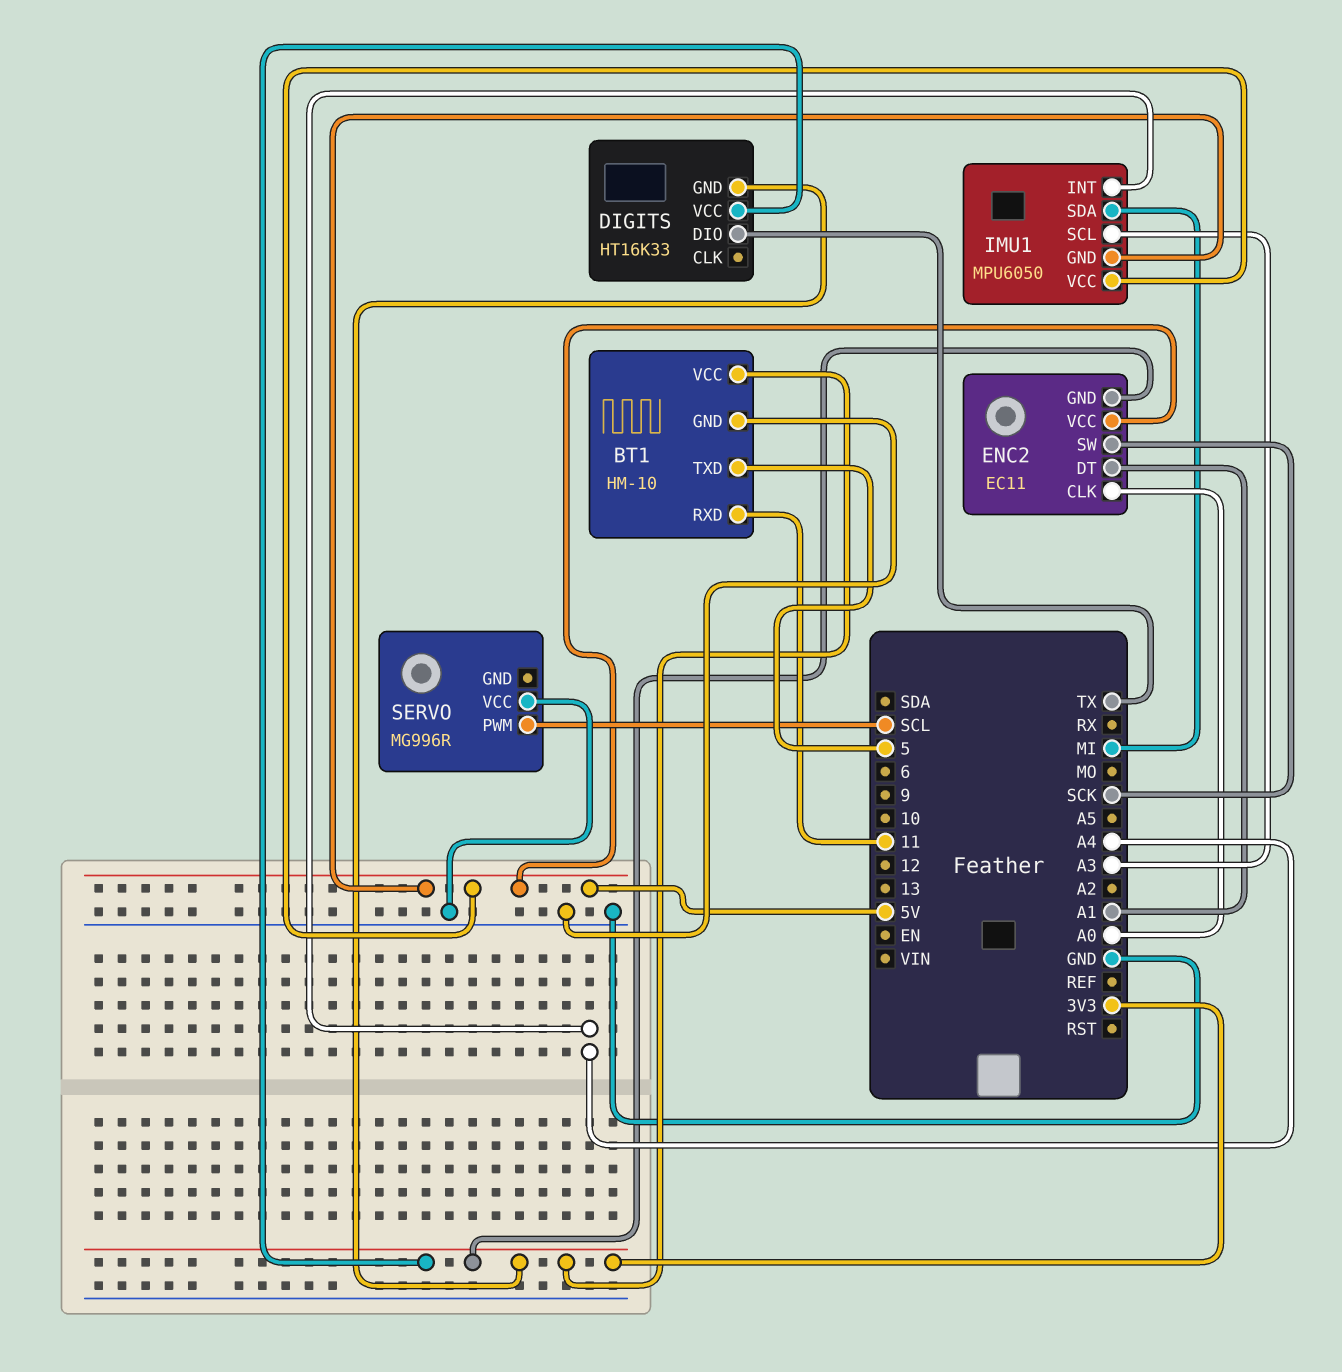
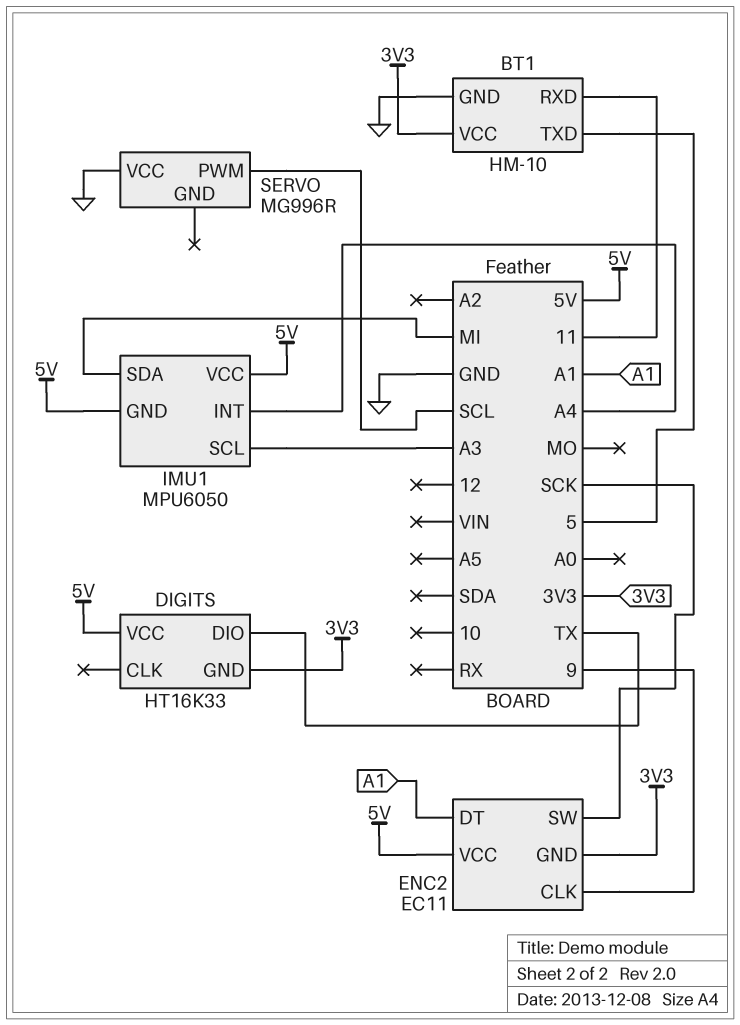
DIGITS pin VCC: 3V3 -> 5V
ENC2 pin CLK: A0 -> 9

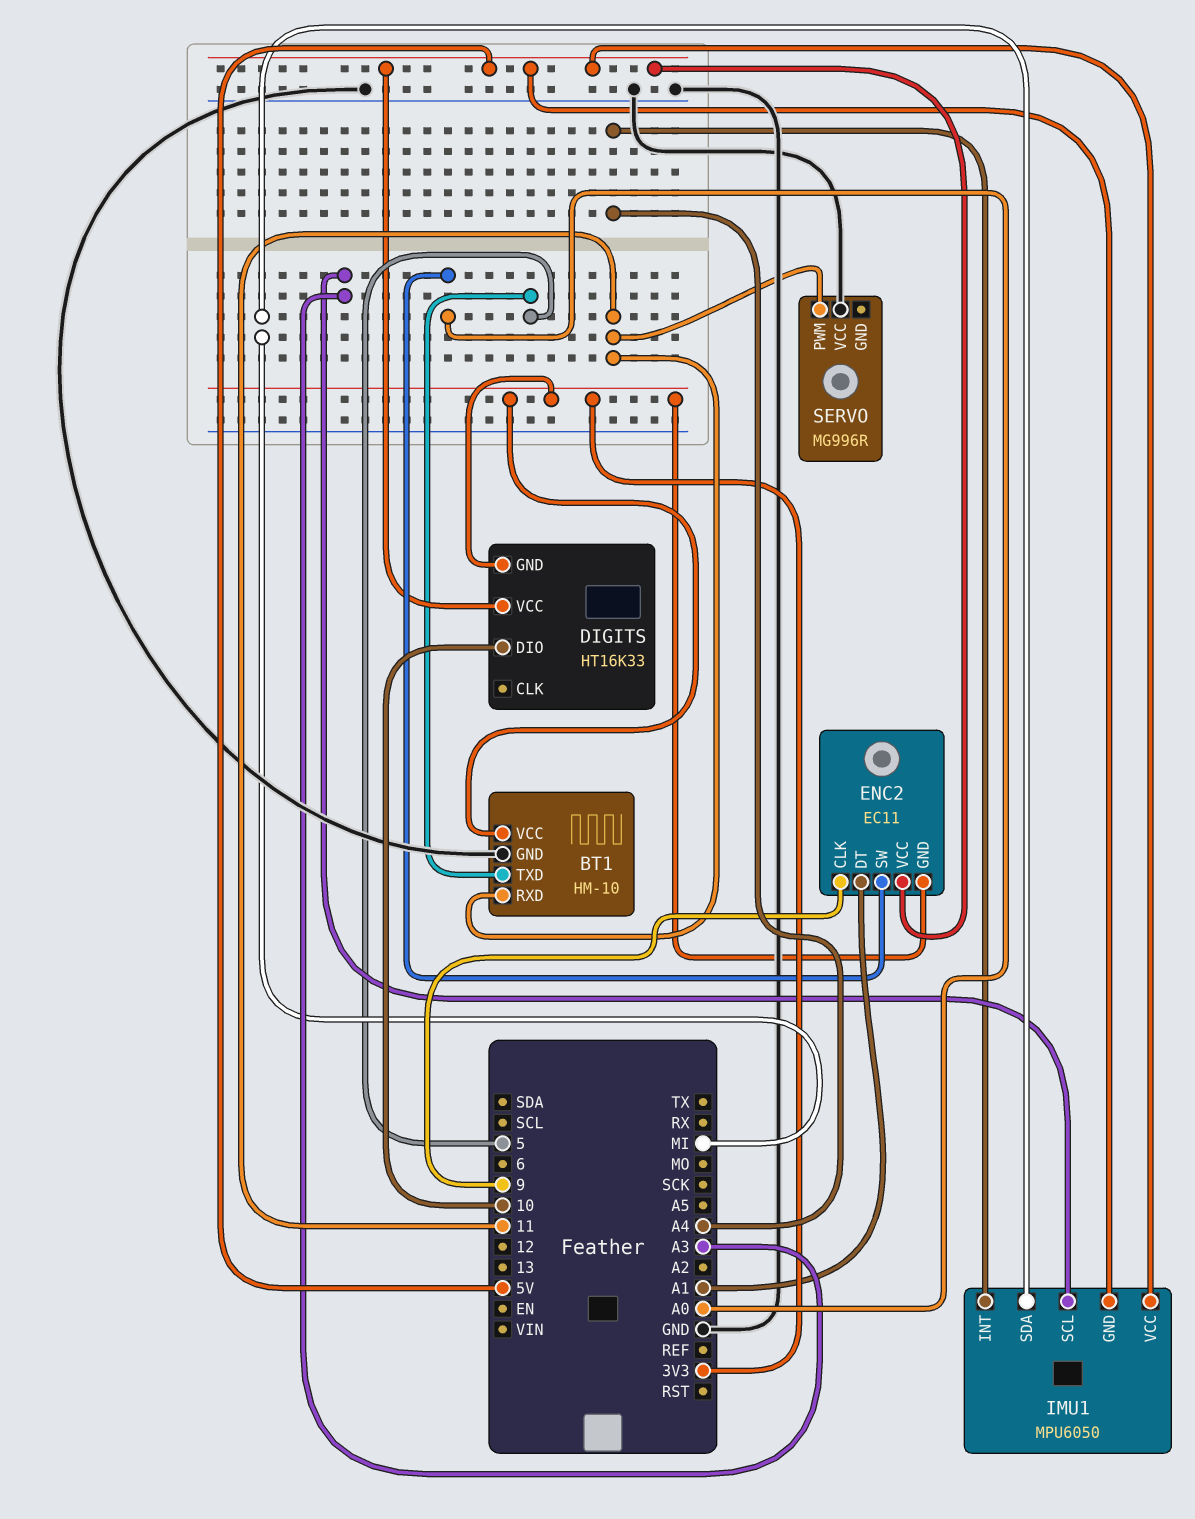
DIGITS pin DIO: TX -> 10
ENC2 pin SW: SCK -> A0
SERVO pin PWM: SCL -> 11

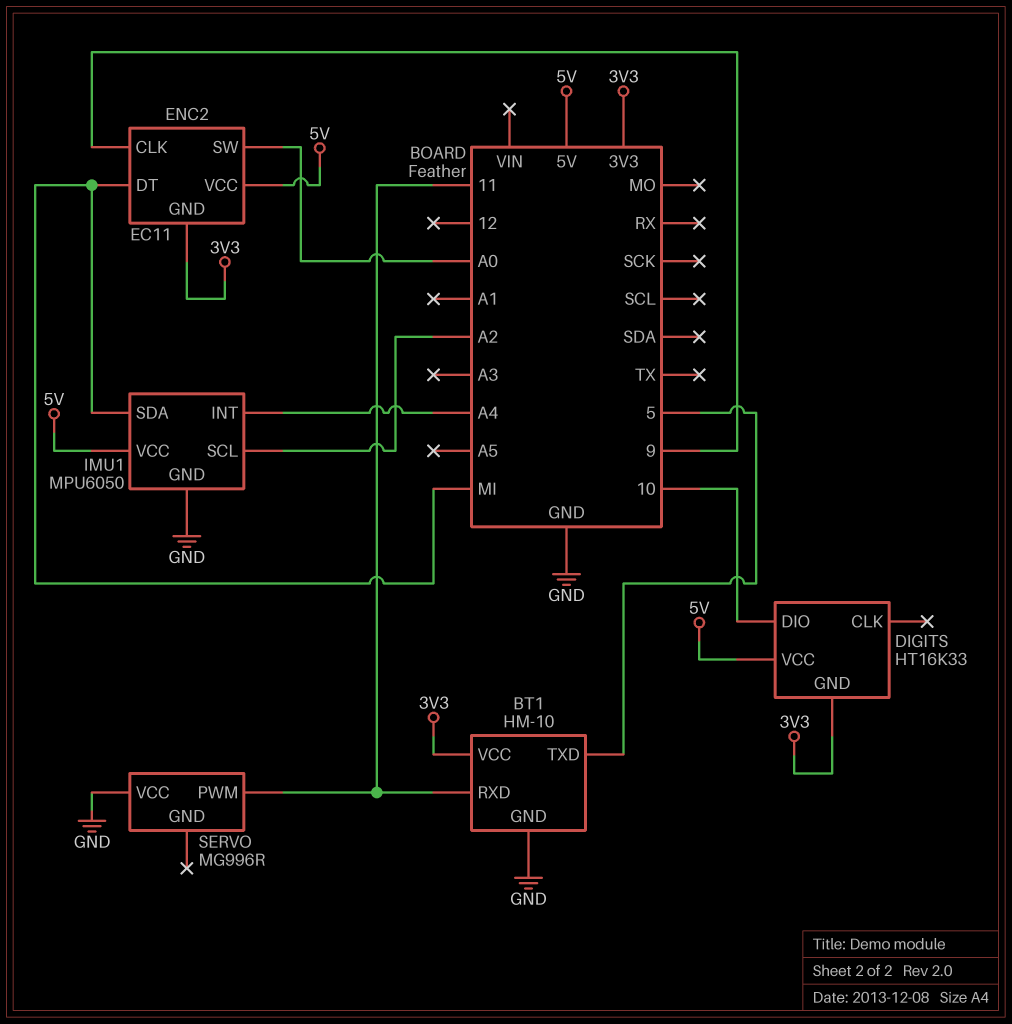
ENC2 pin DT: A1 -> MI
IMU1 pin GND: 5V -> GND
IMU1 pin SCL: A3 -> A2

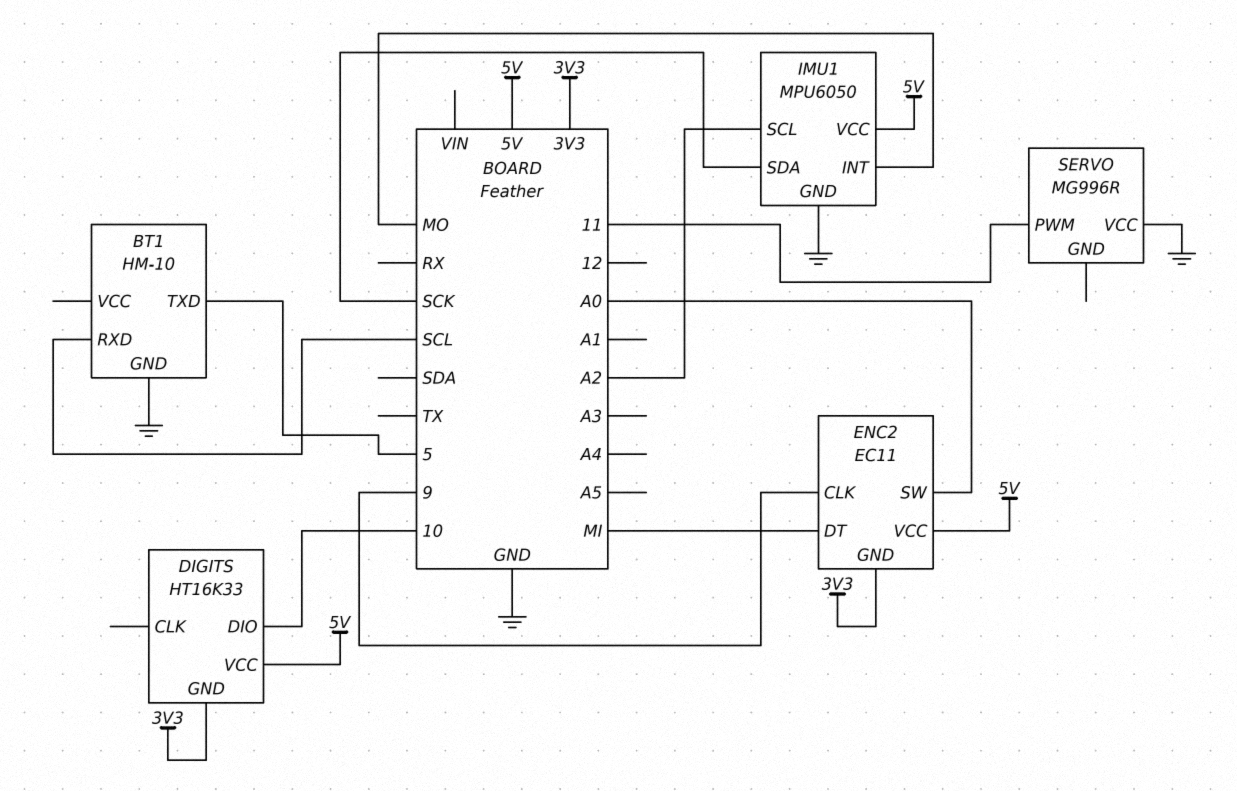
BT1 pin RXD: 11 -> SCL
BT1 pin VCC: 3V3 -> none
IMU1 pin INT: A4 -> MO
IMU1 pin SDA: MI -> SCK

